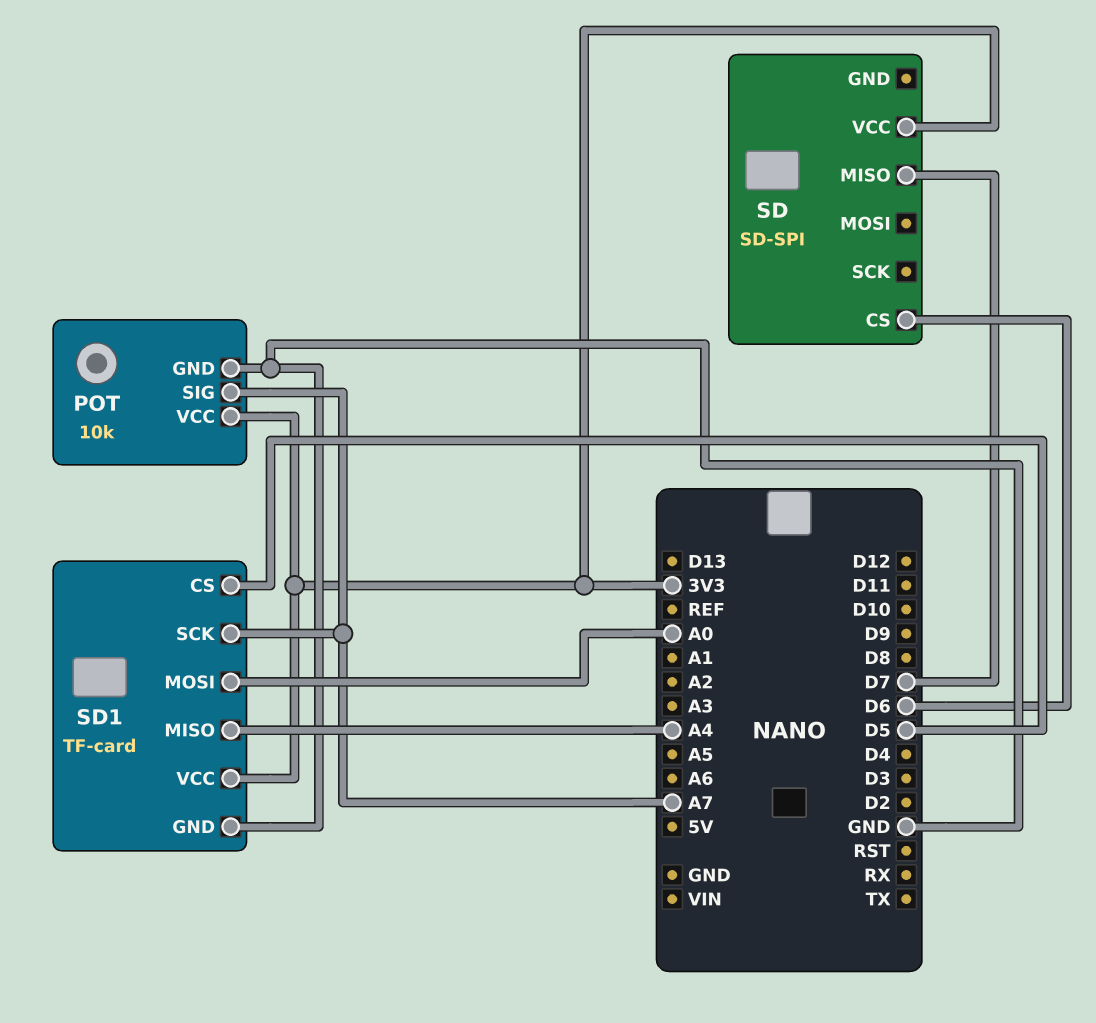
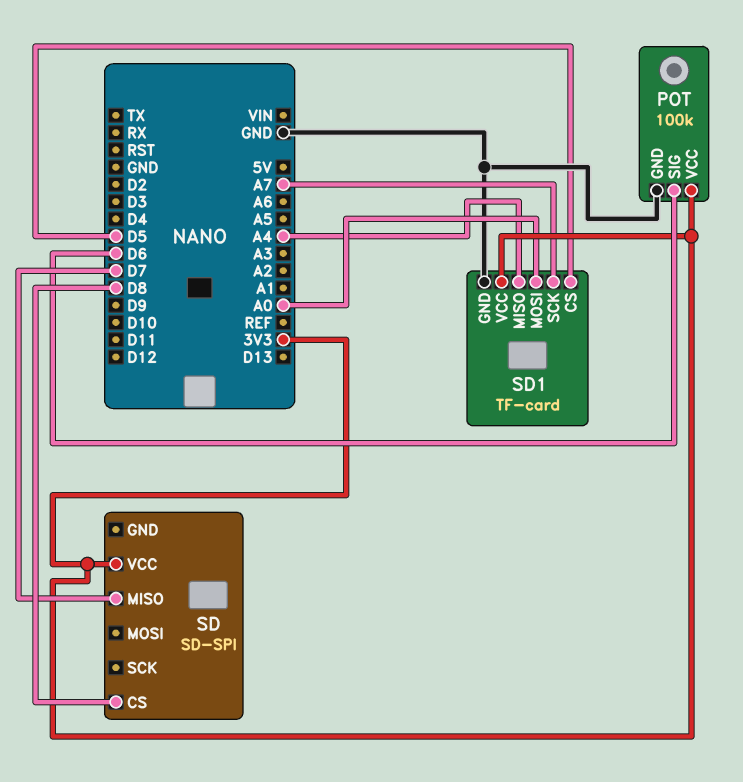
POT: 10k -> 100k
POT pin SIG: A7 -> D6
SD pin CS: D6 -> D8

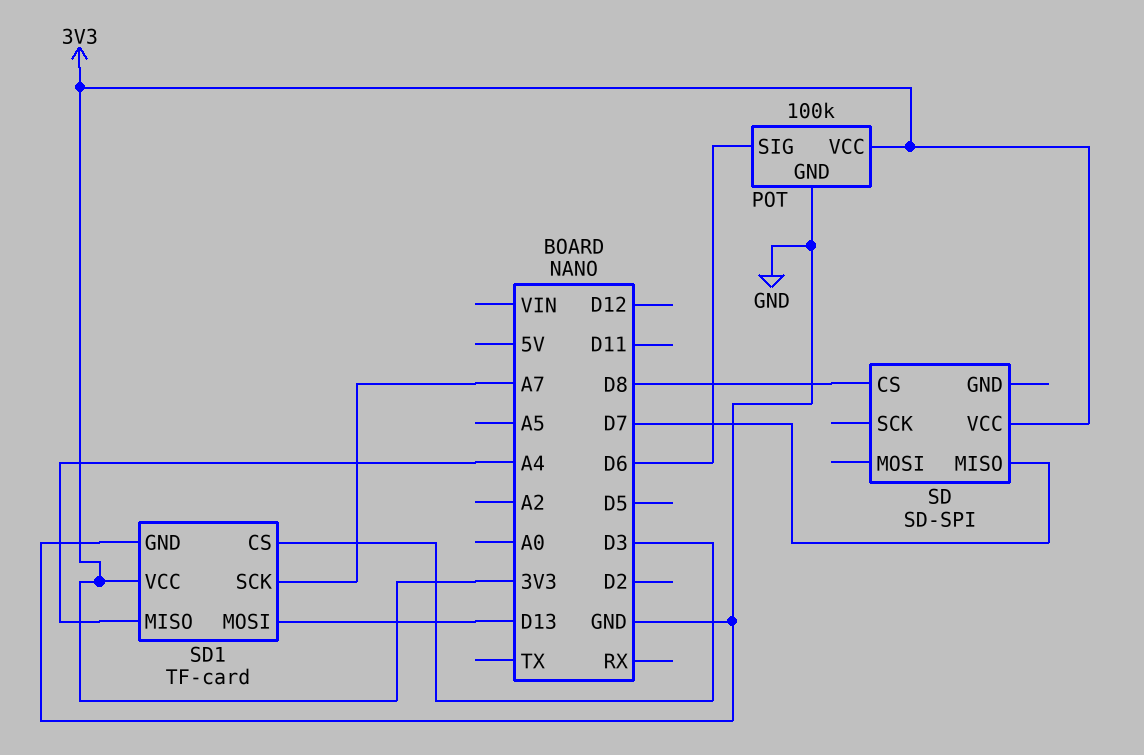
SD1 pin CS: D5 -> D3
SD1 pin MOSI: A0 -> D13

